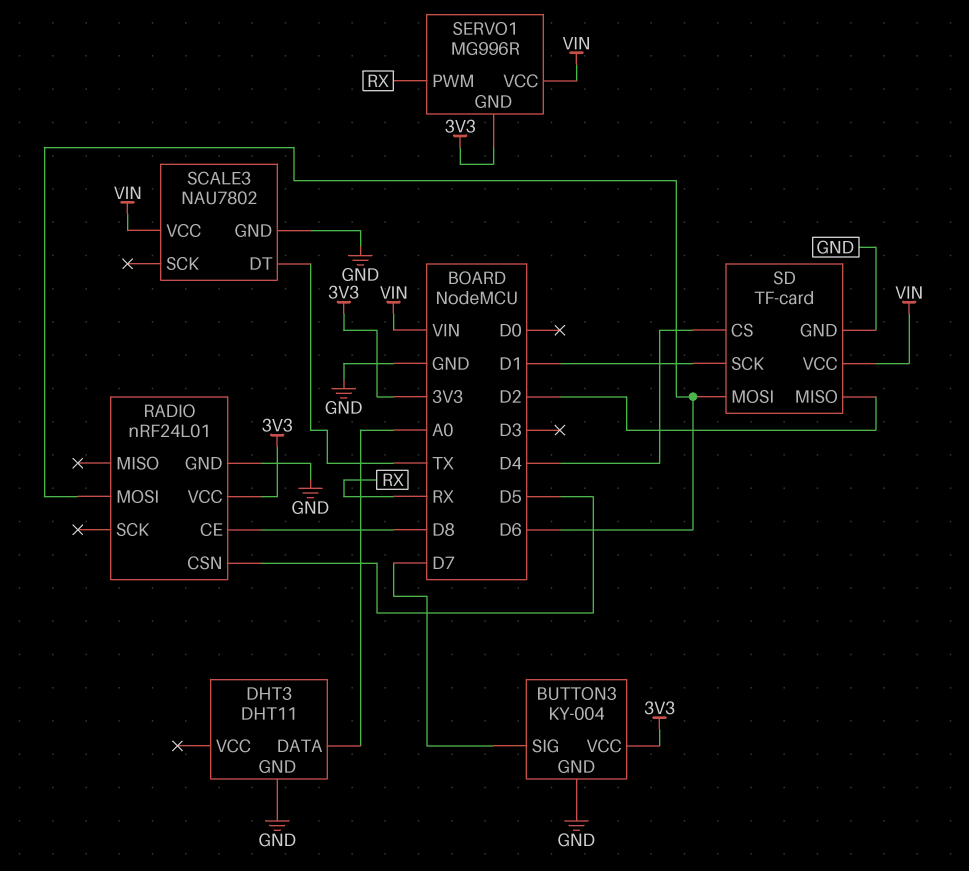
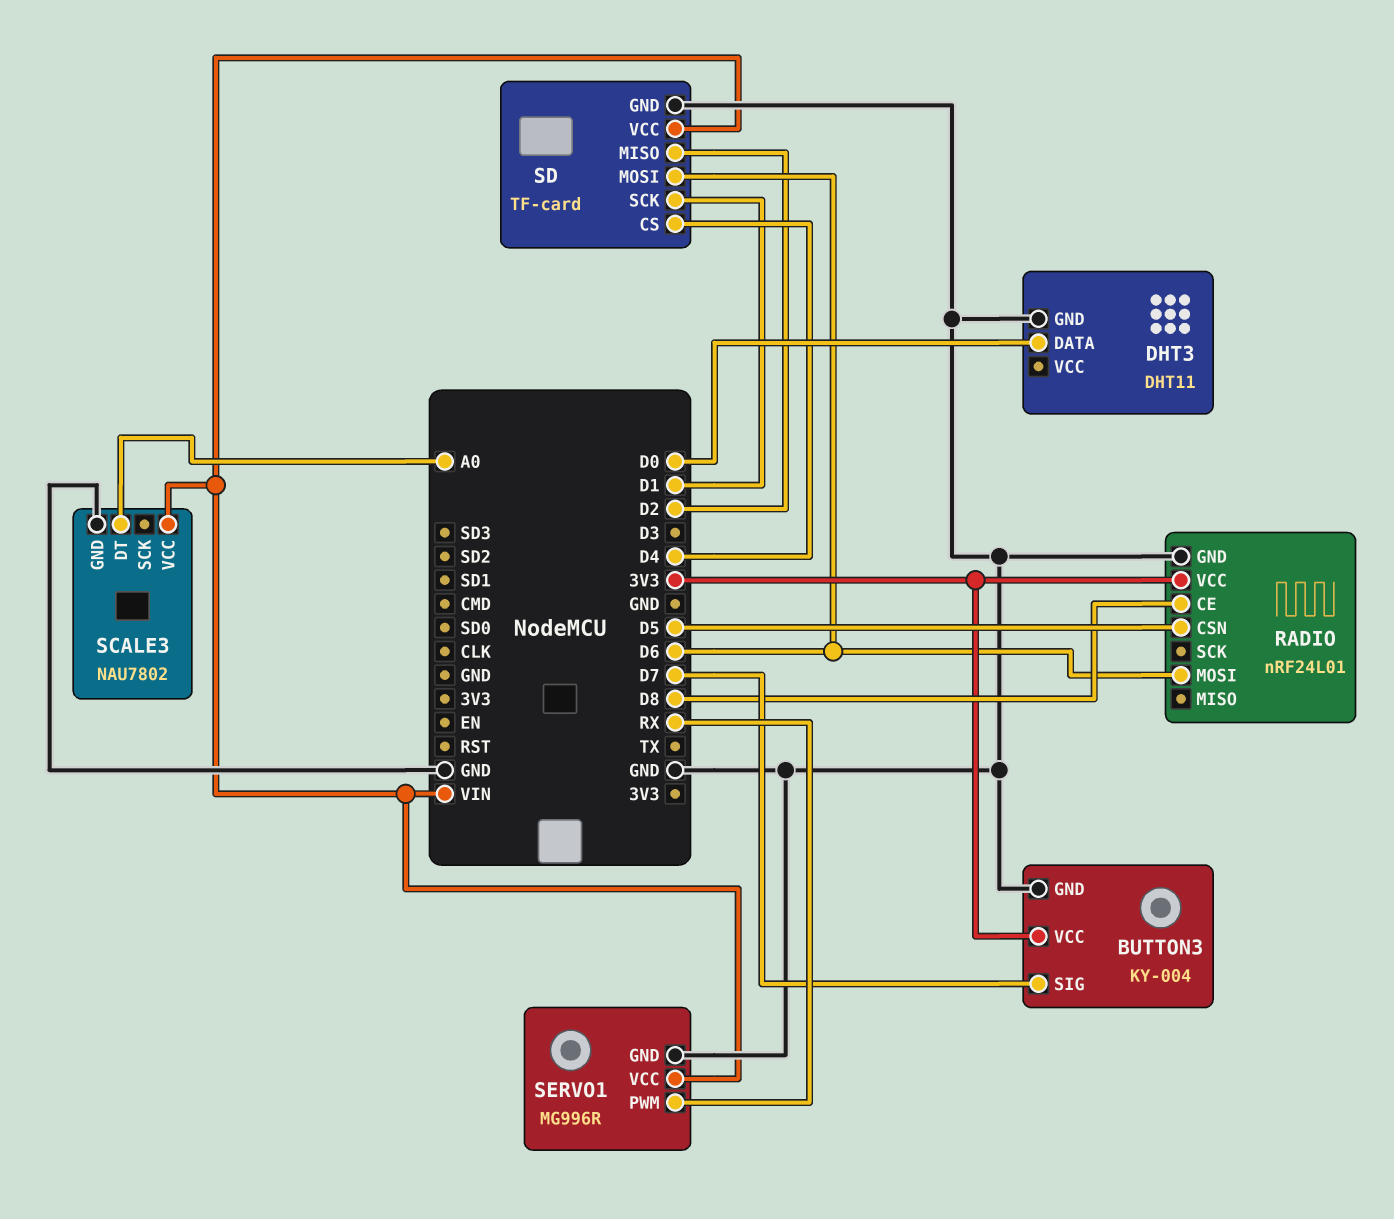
DHT3 pin DATA: A0 -> D0
SCALE3 pin DT: TX -> A0
SERVO1 pin GND: 3V3 -> GND

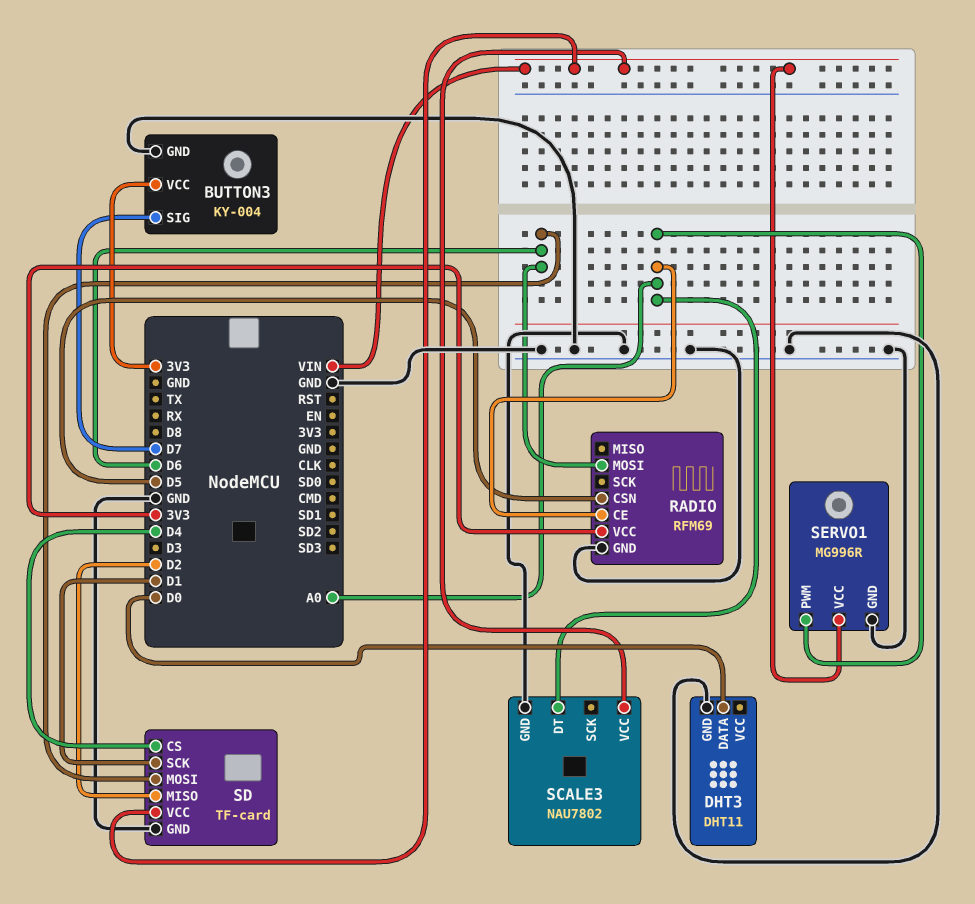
RADIO: nRF24L01 -> RFM69
RADIO pin CE: D8 -> A0
SERVO1 pin PWM: RX -> A0

